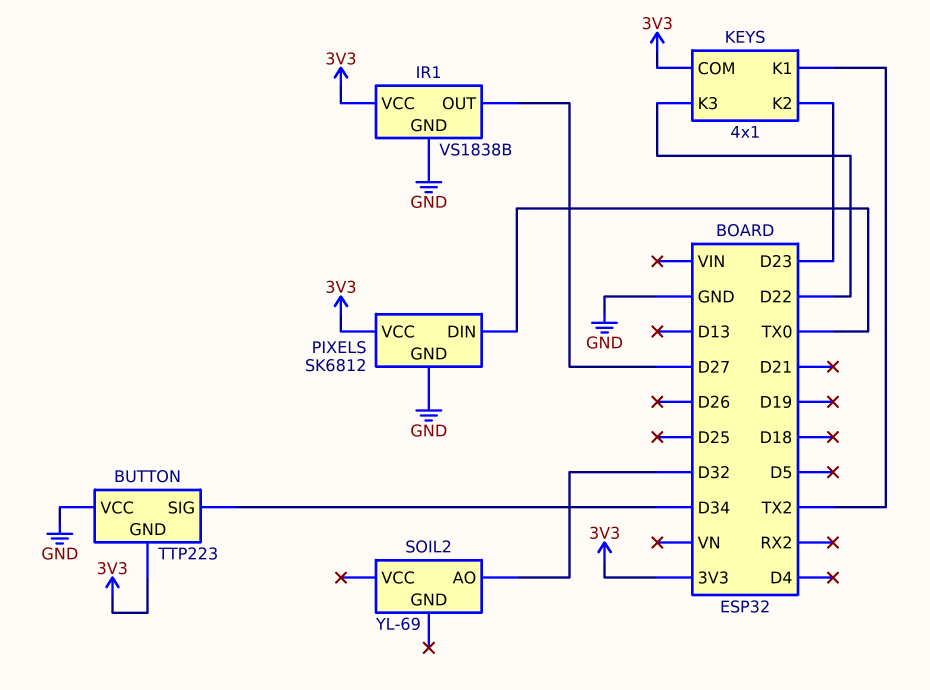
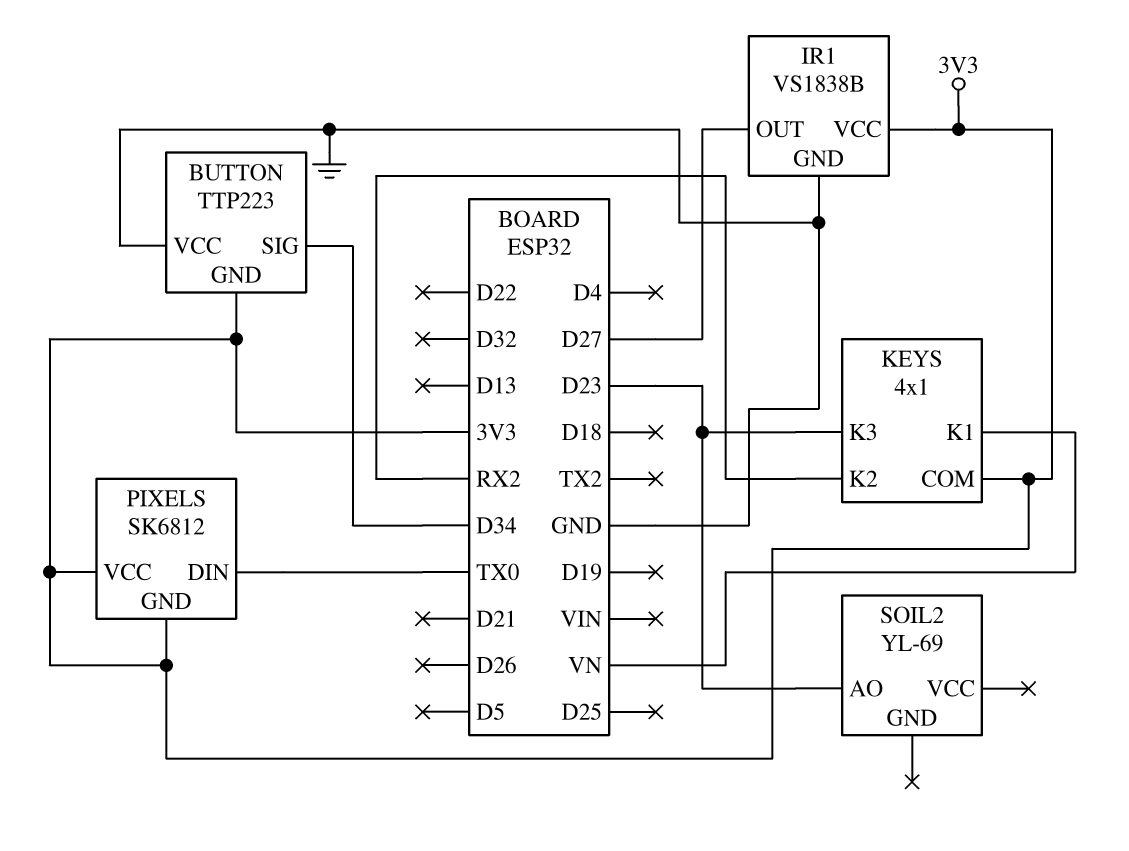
KEYS pin K1: TX2 -> VN
KEYS pin K2: D23 -> RX2
KEYS pin K3: D22 -> D23
PIXELS pin GND: GND -> 3V3
SOIL2 pin AO: D32 -> D23

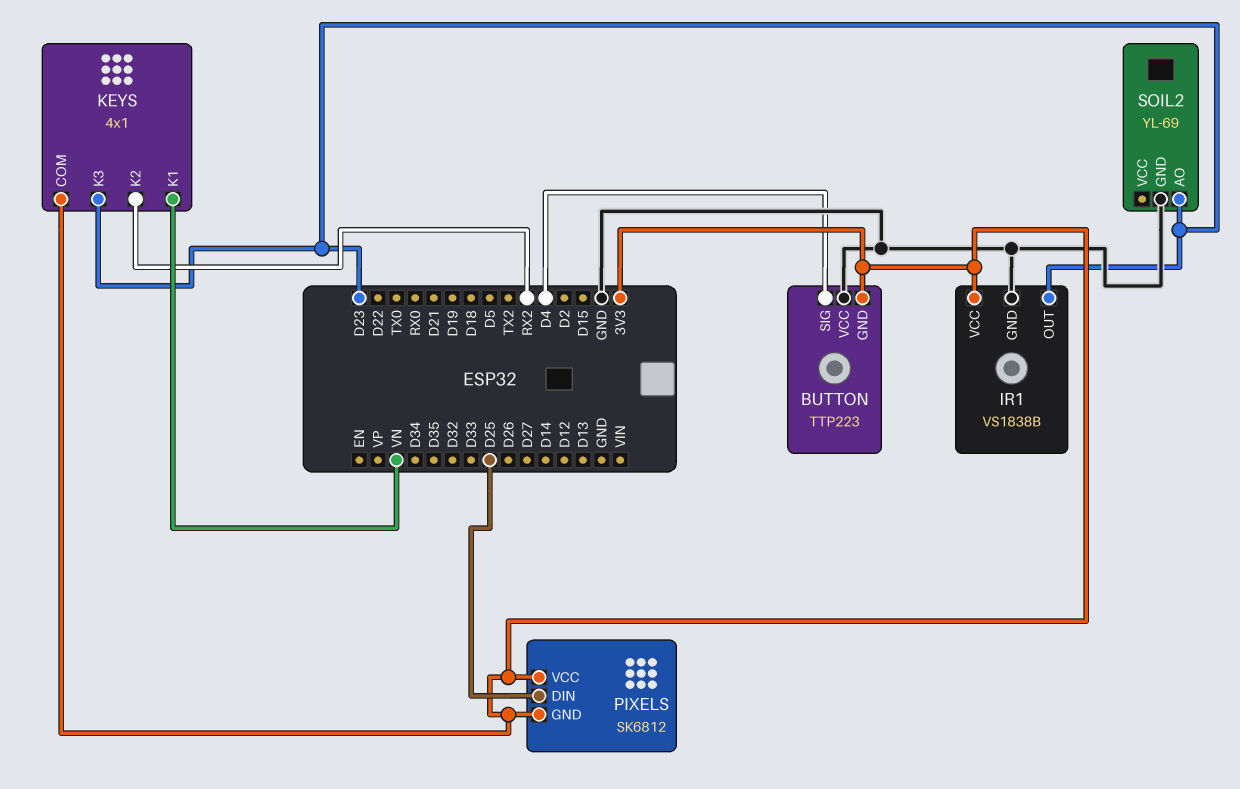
BUTTON pin SIG: D34 -> D4
IR1 pin OUT: D27 -> D23
PIXELS pin DIN: TX0 -> D25
SOIL2 pin GND: none -> GND

